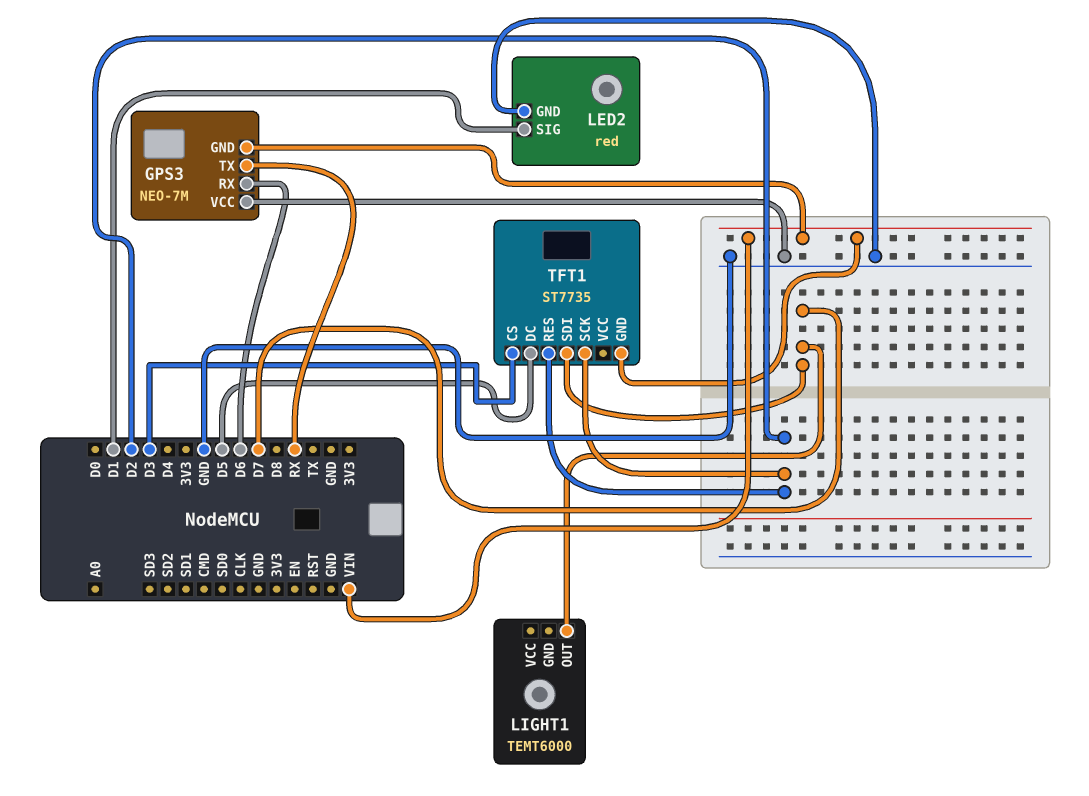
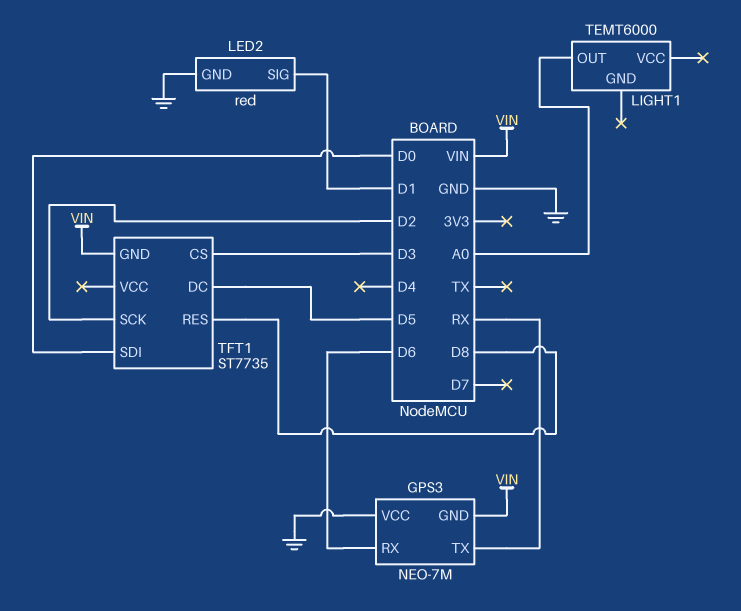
LIGHT1 pin OUT: D7 -> A0
TFT1 pin RES: D2 -> D8
TFT1 pin SDI: D7 -> D0

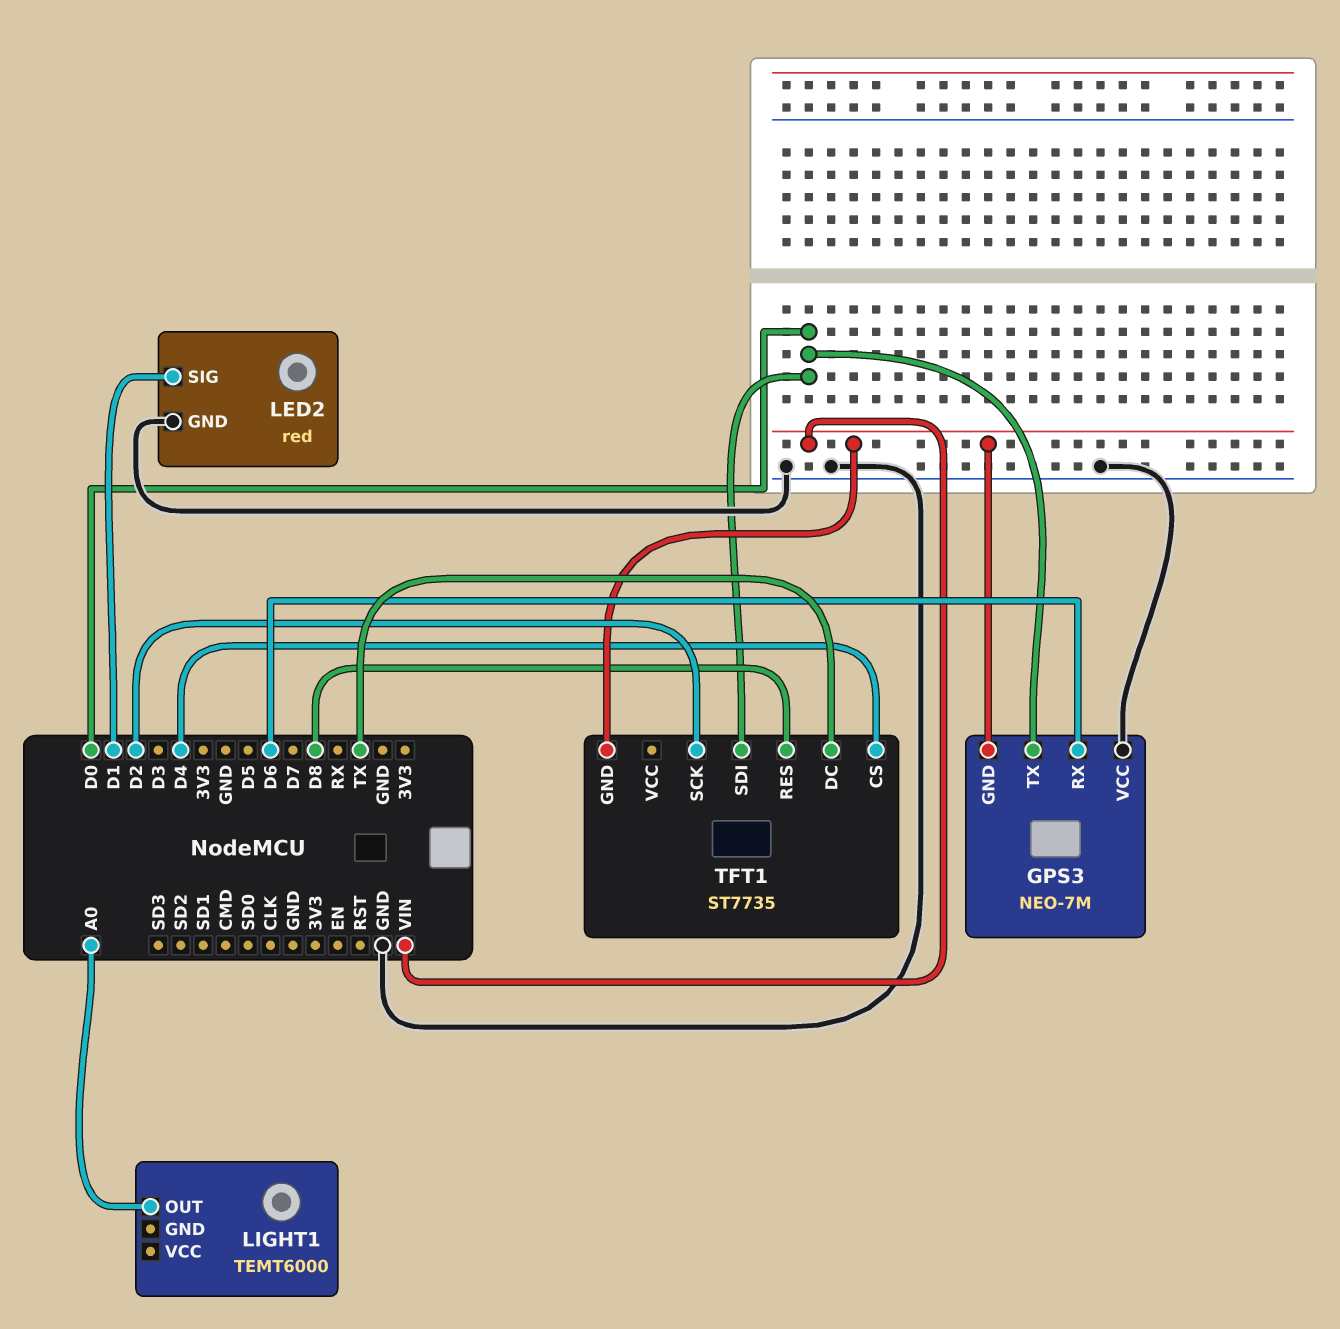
GPS3 pin TX: RX -> D0
TFT1 pin CS: D3 -> D4
TFT1 pin DC: D5 -> TX

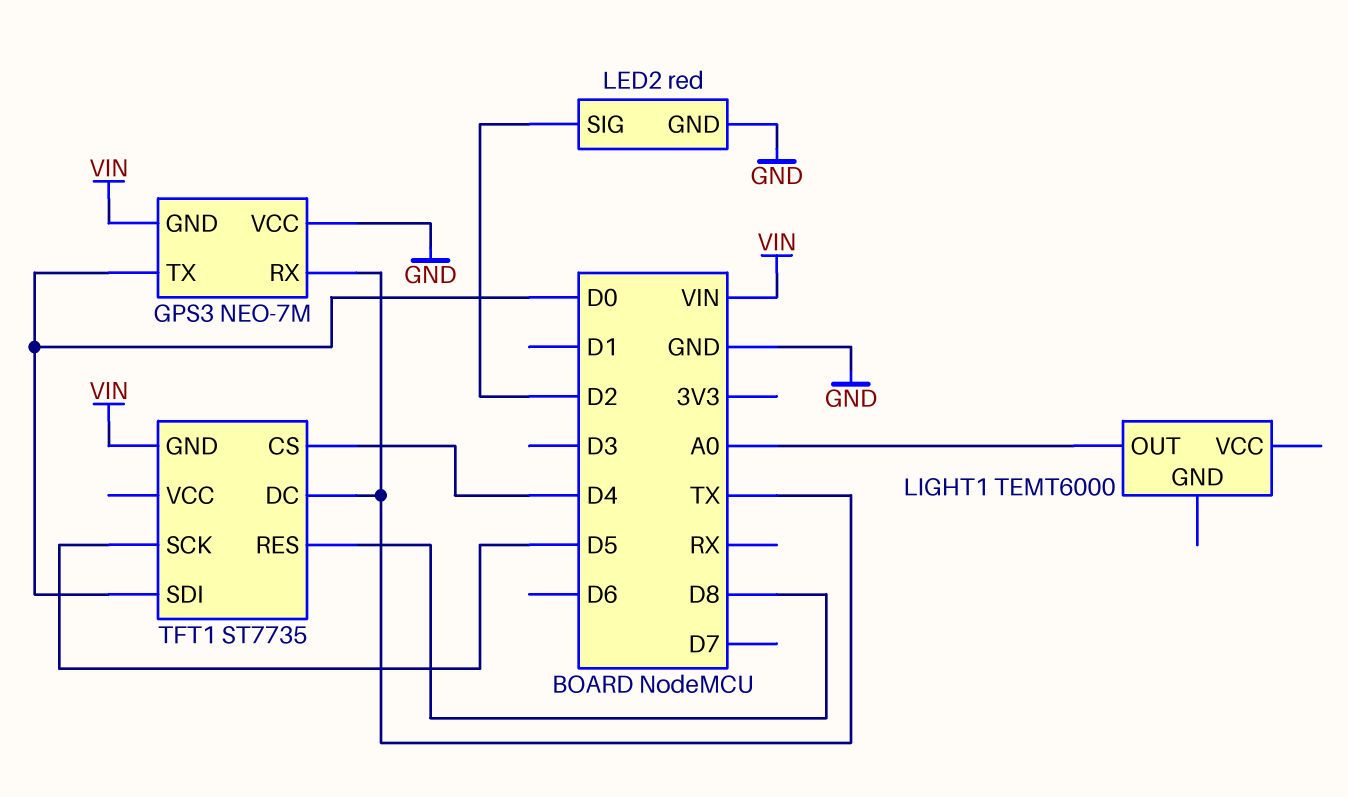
GPS3 pin RX: D6 -> TX
LED2 pin SIG: D1 -> D2
TFT1 pin SCK: D2 -> D5

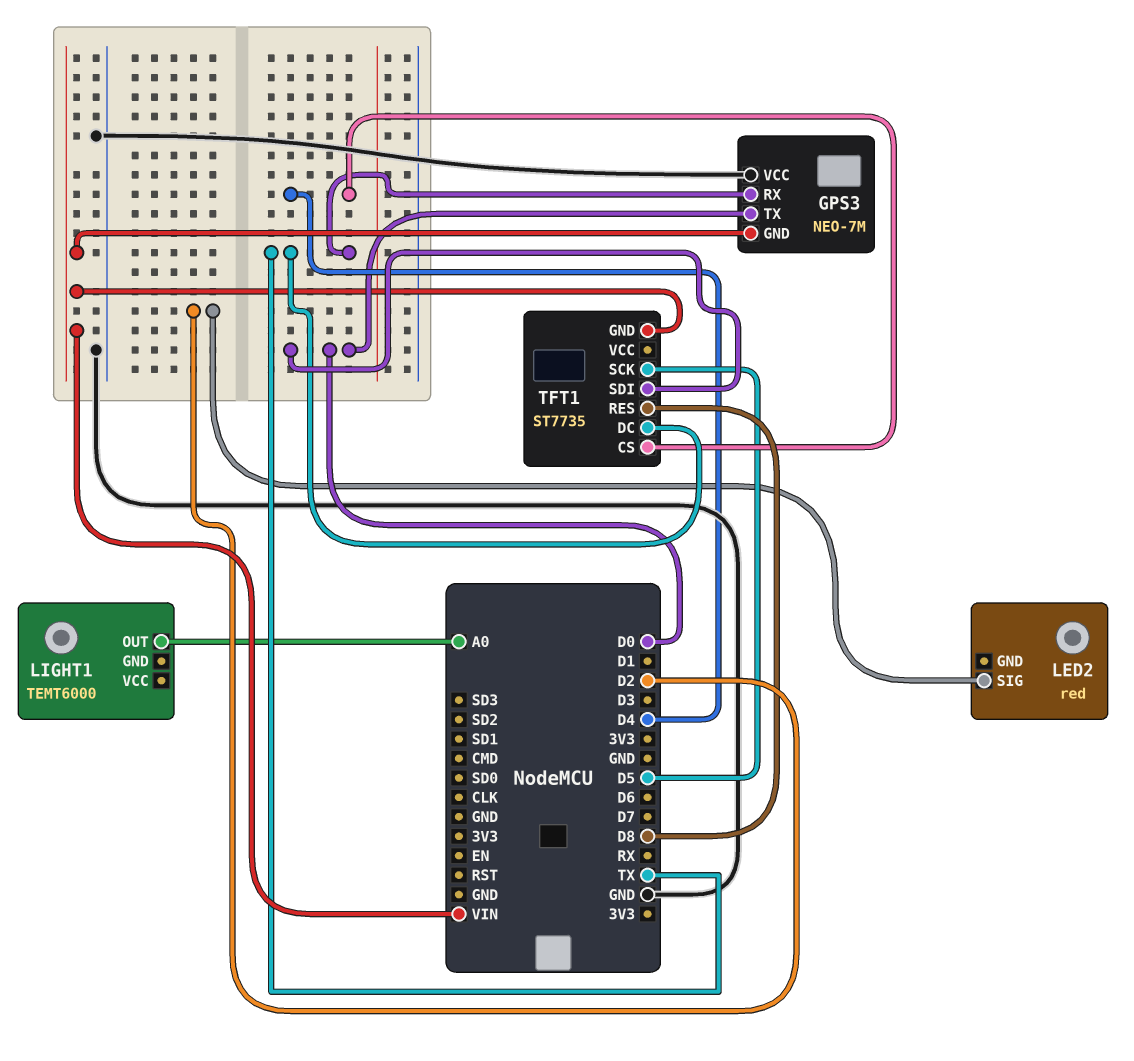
LED2 pin GND: GND -> none

